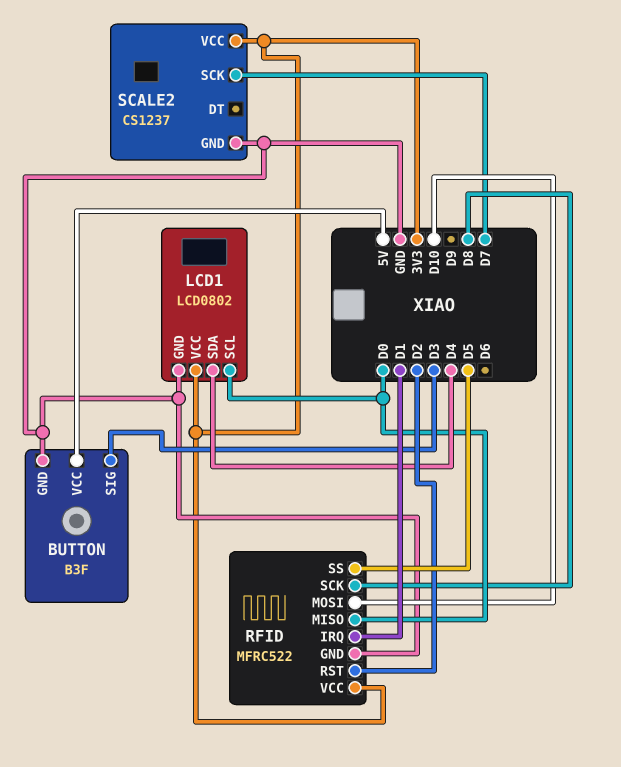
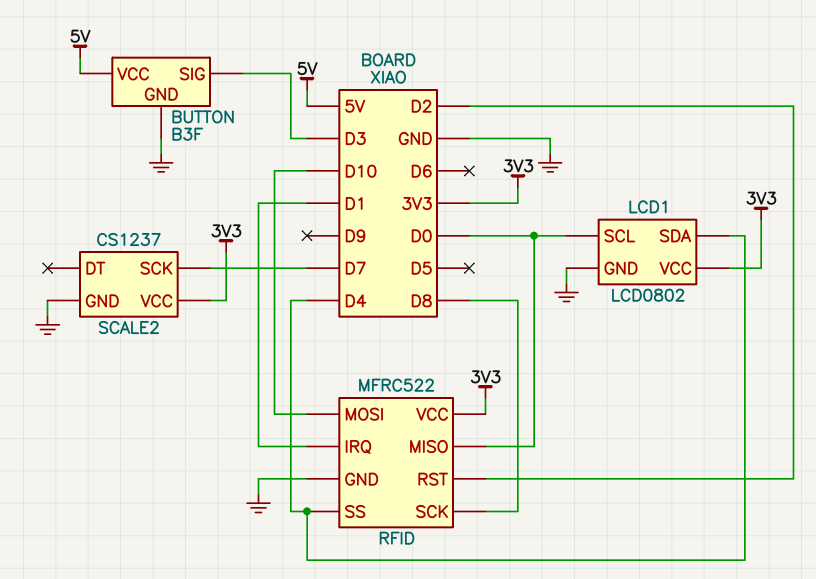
RFID pin SS: D5 -> D4

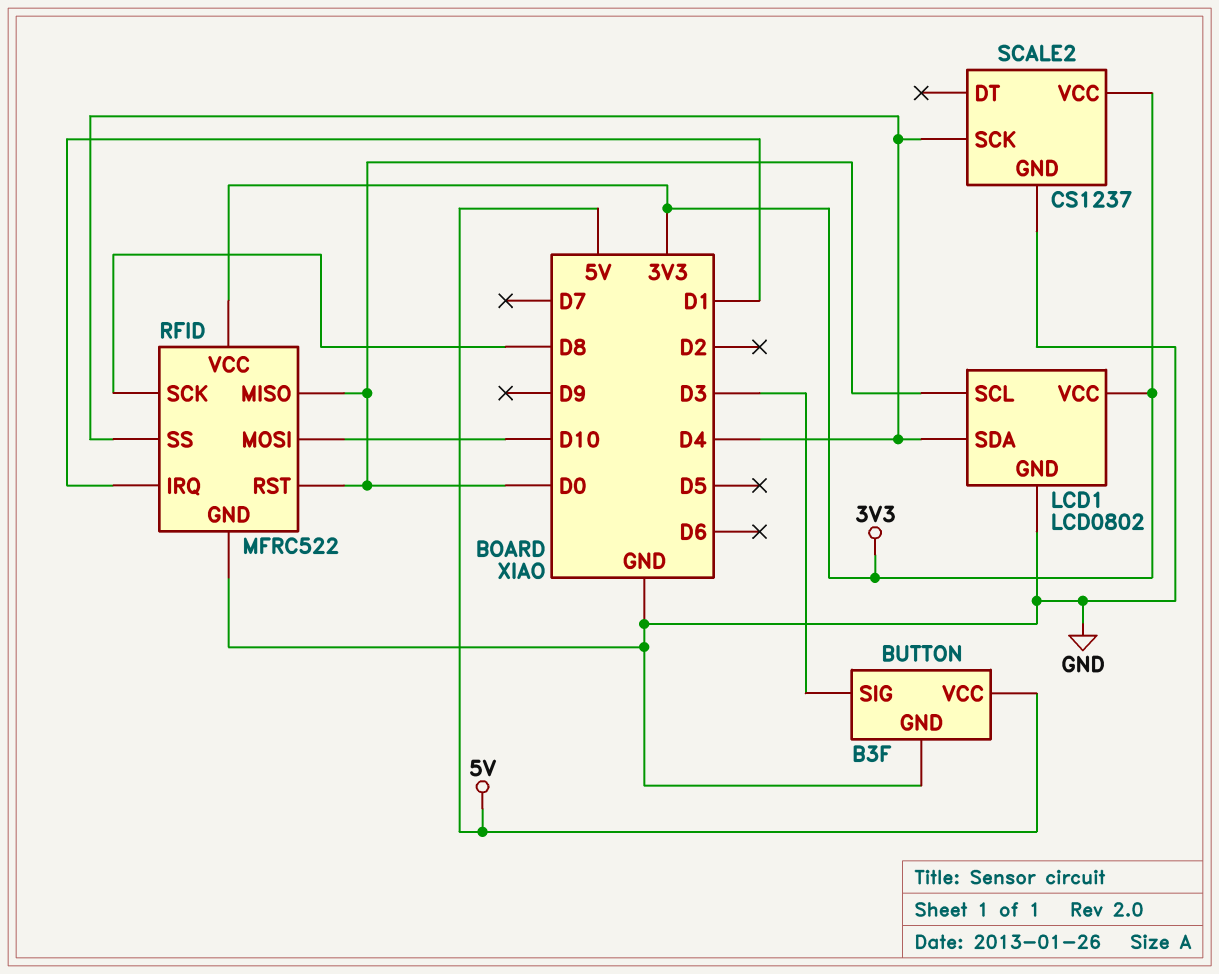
RFID pin RST: D2 -> D0
SCALE2 pin SCK: D7 -> D4

